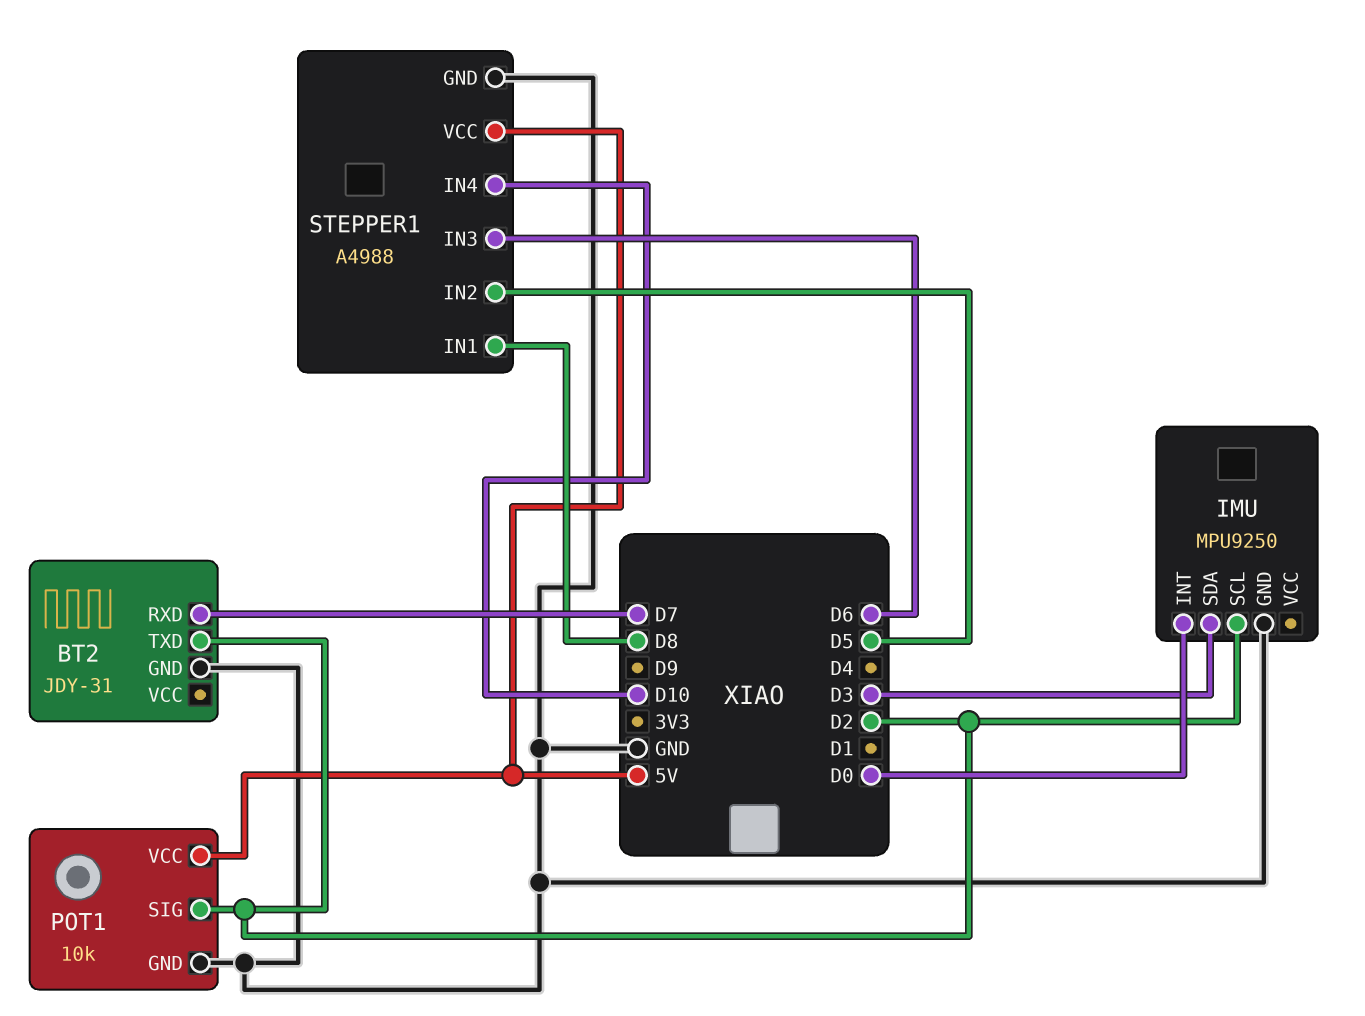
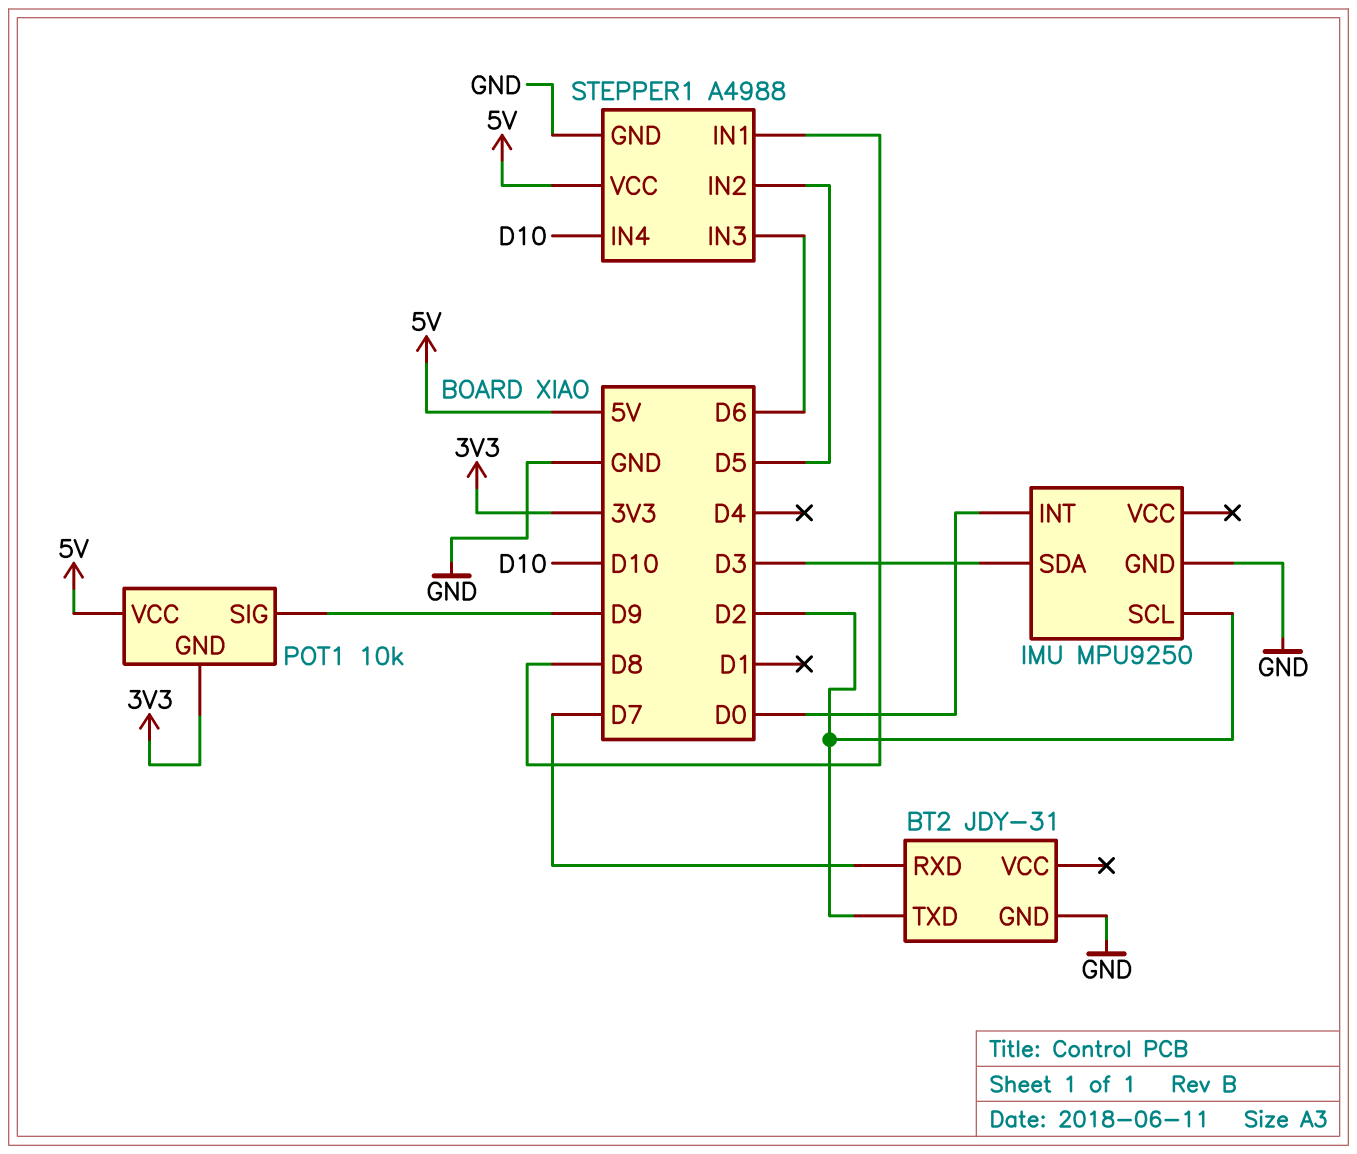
POT1 pin GND: GND -> 3V3
POT1 pin SIG: D2 -> D9

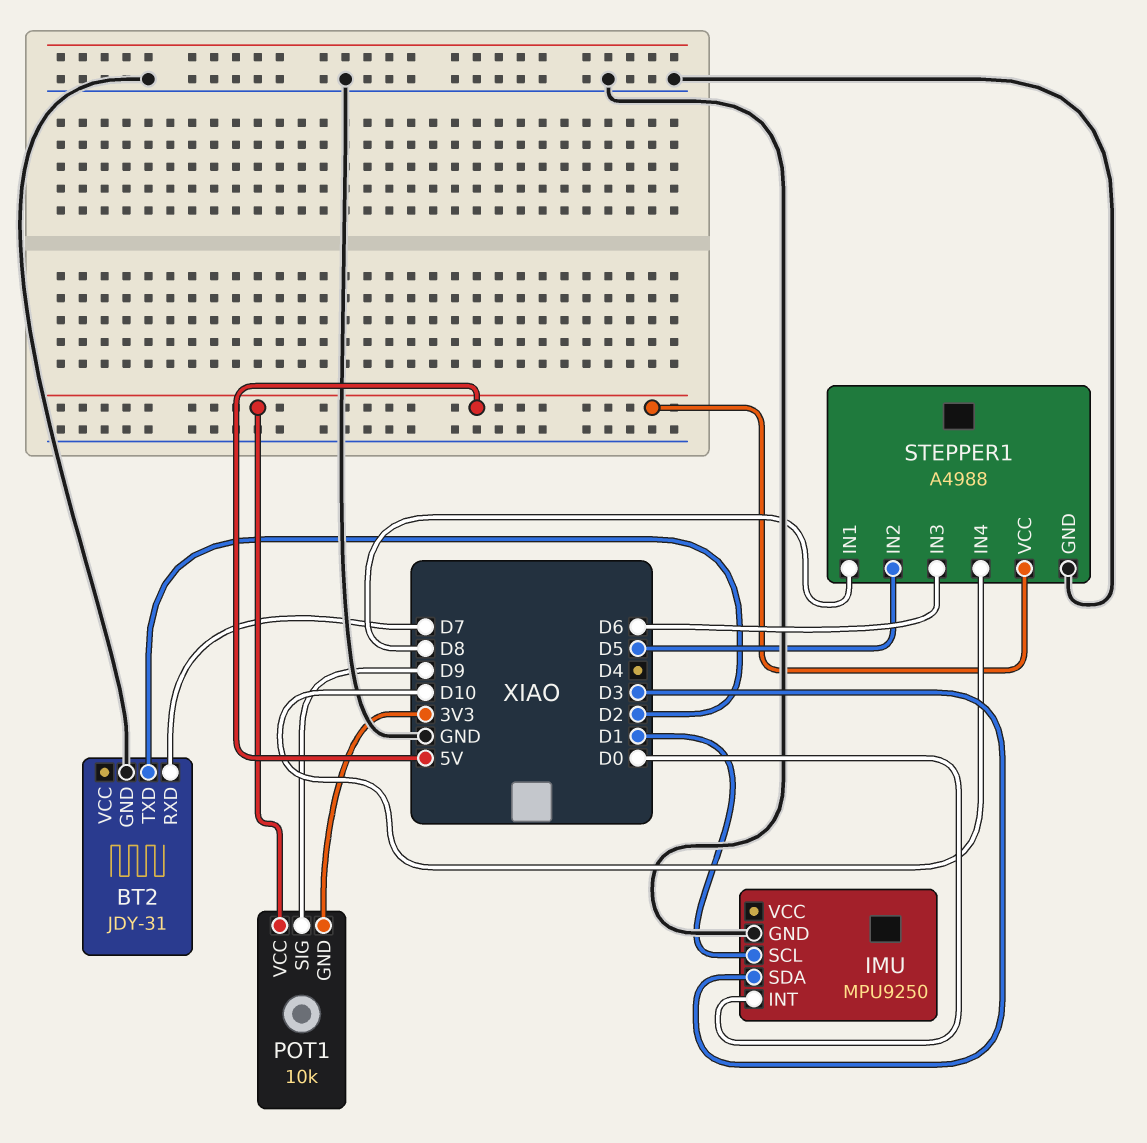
IMU pin SCL: D2 -> D1

